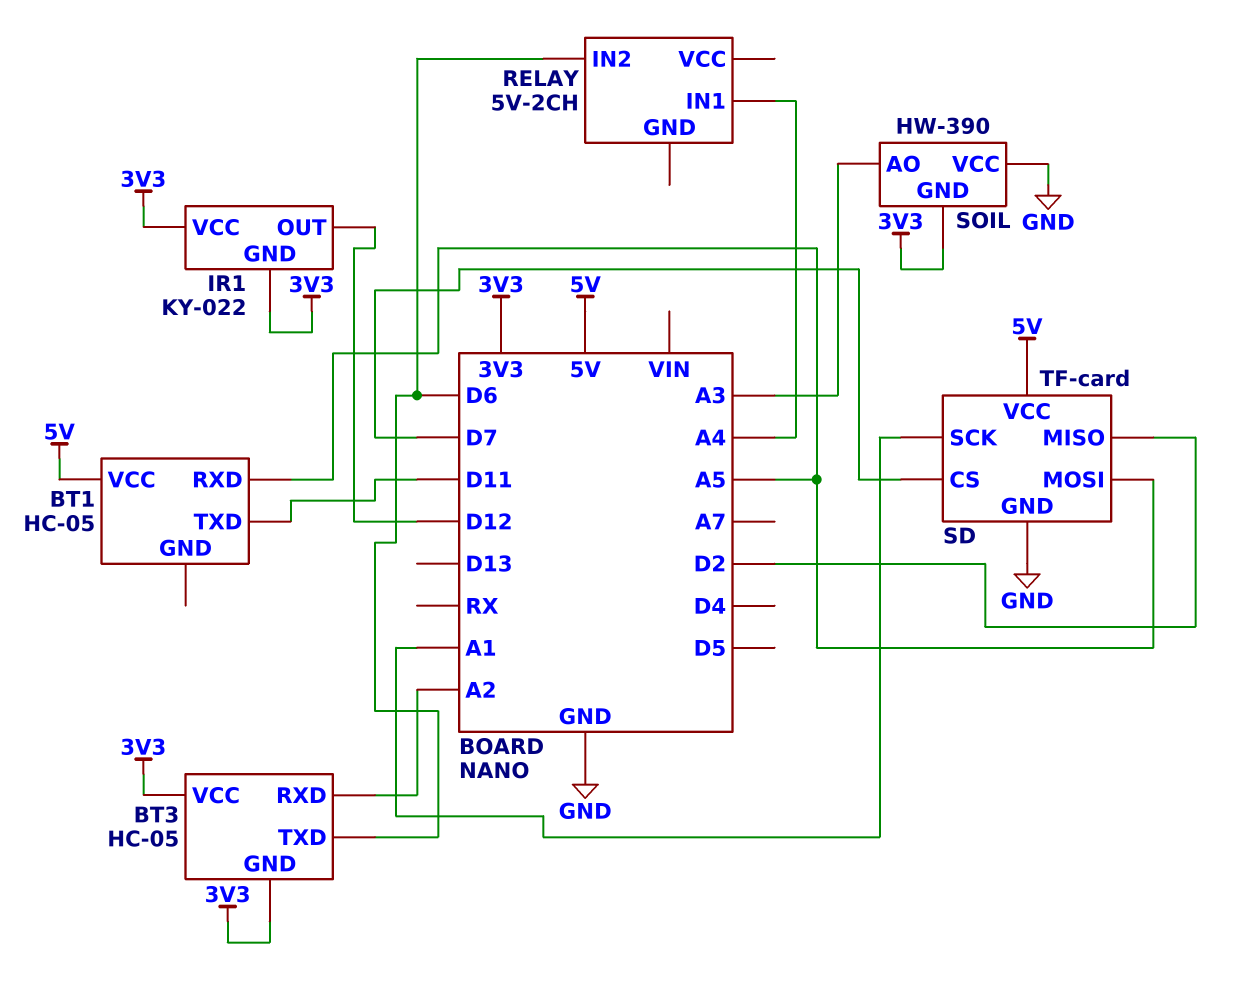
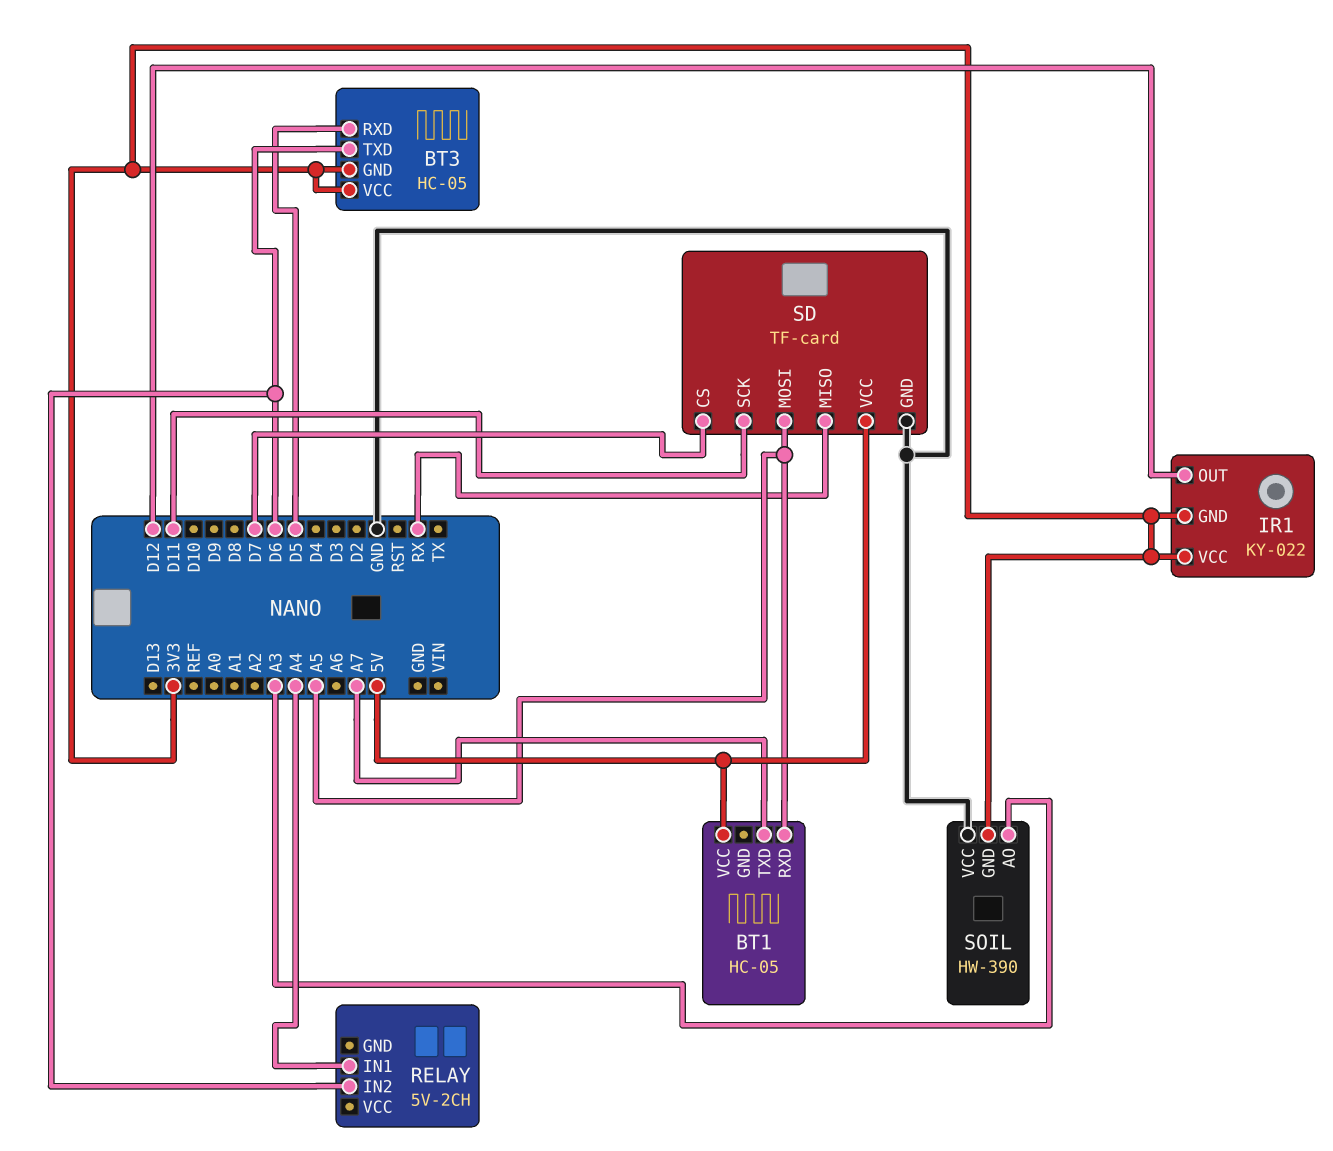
BT1 pin TXD: D11 -> A7
BT3 pin RXD: A2 -> D5
SD pin MISO: D2 -> RX
SD pin SCK: A1 -> D11

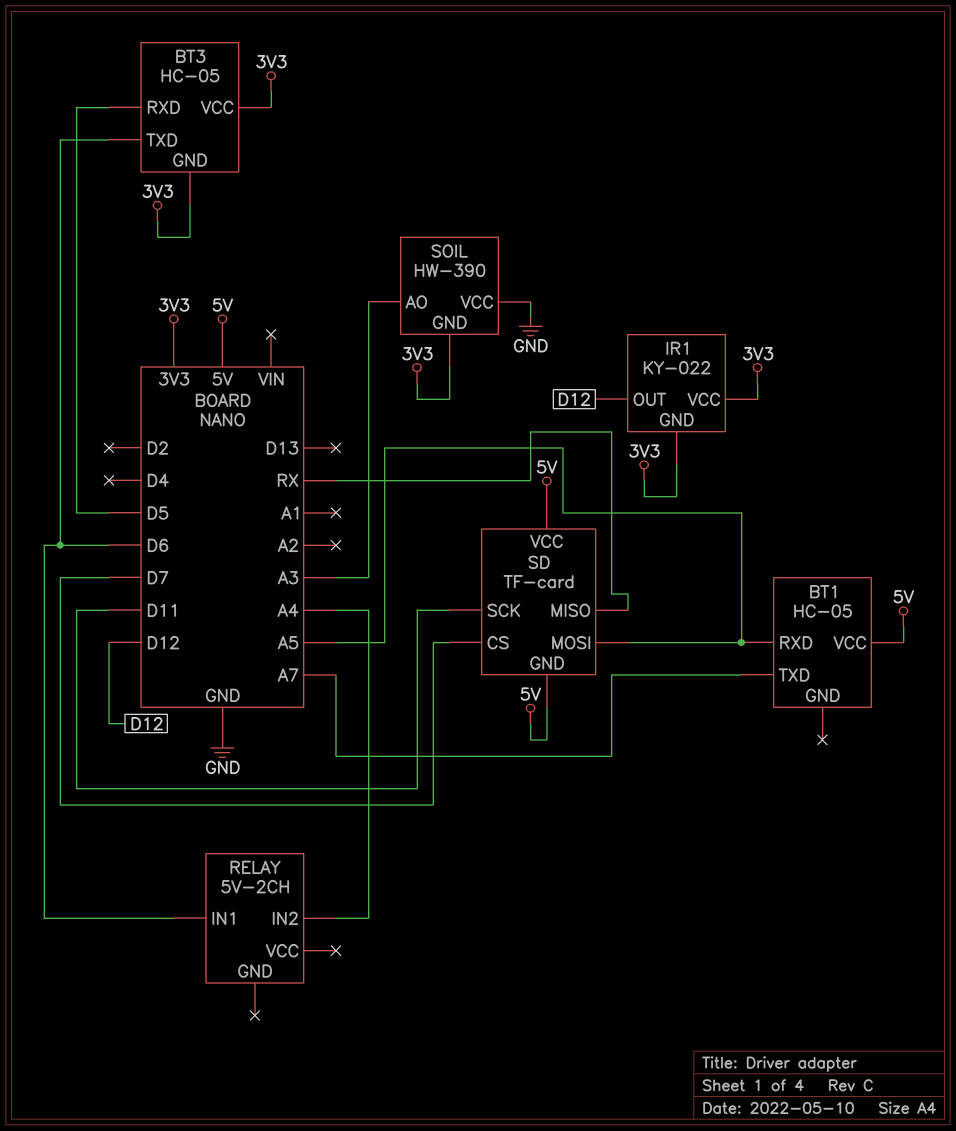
RELAY pin IN1: A4 -> D6
RELAY pin IN2: D6 -> A4
SD pin GND: GND -> 5V

